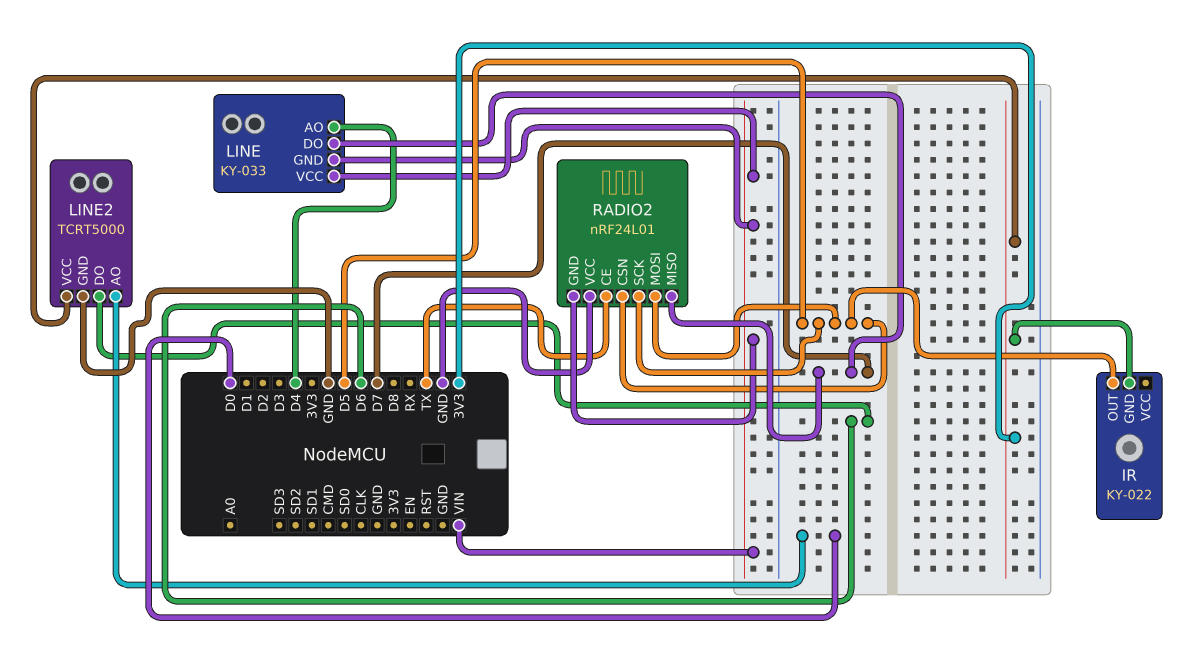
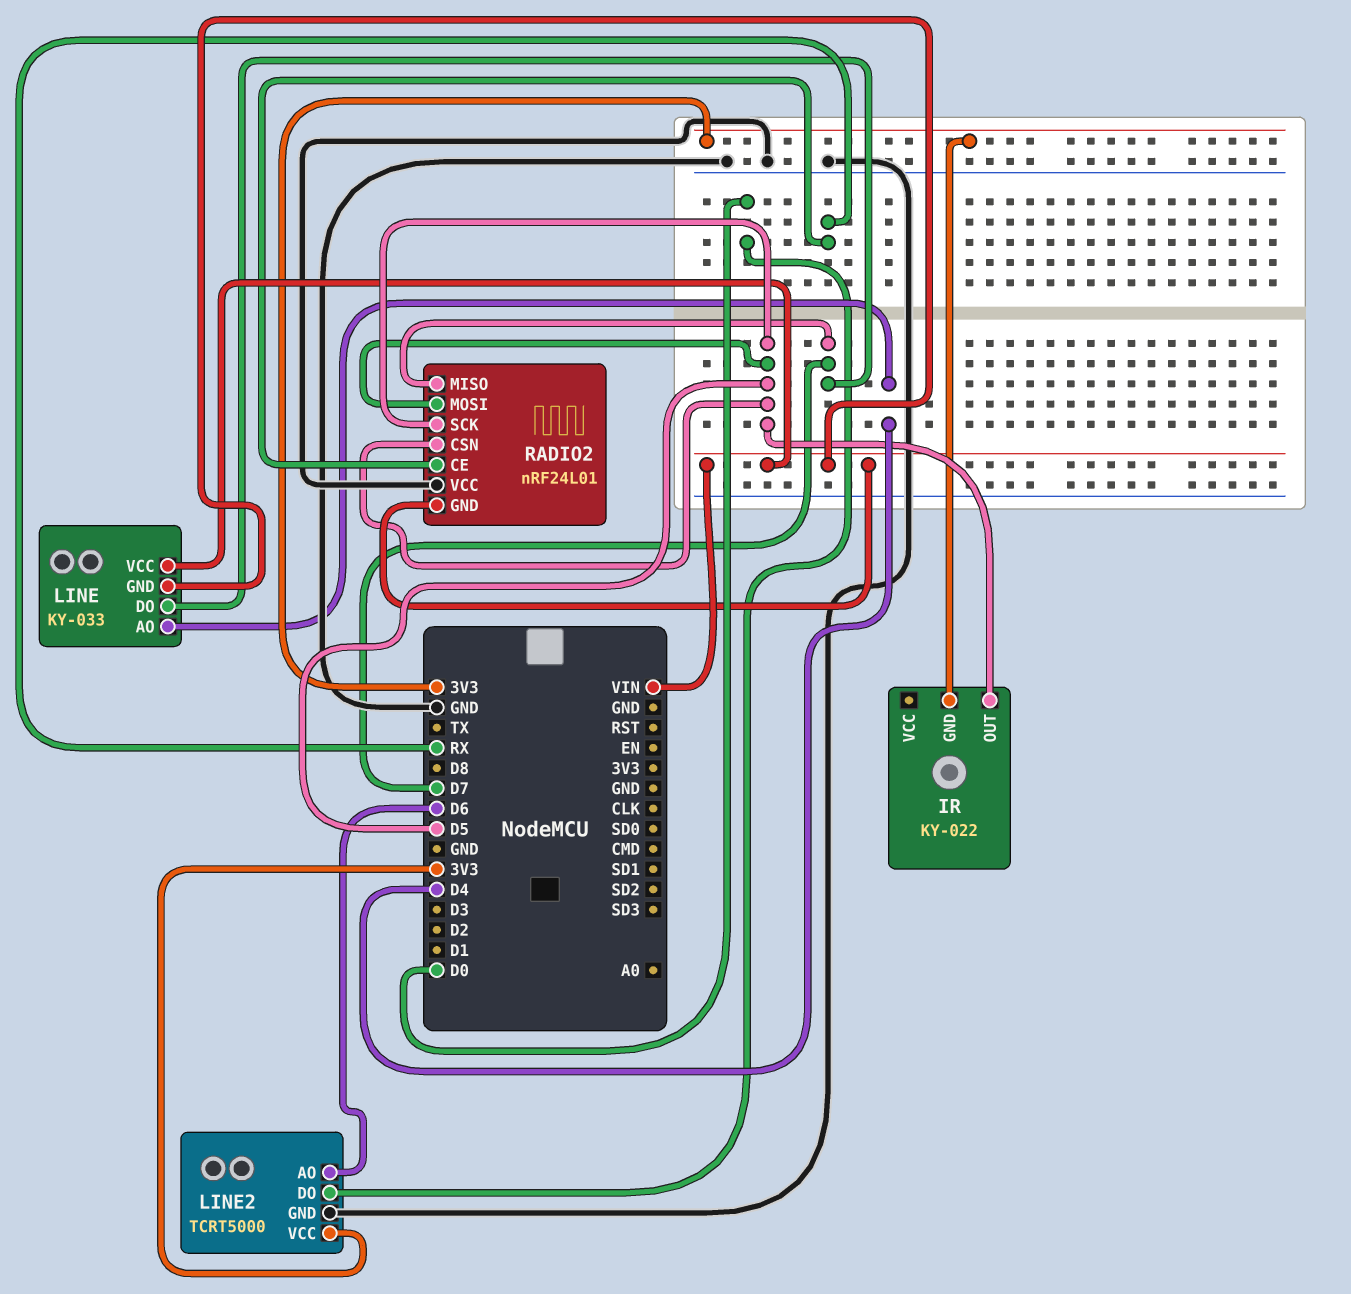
LINE2 pin AO: D0 -> D6
LINE2 pin DO: D6 -> D0
RADIO2 pin CE: TX -> RX

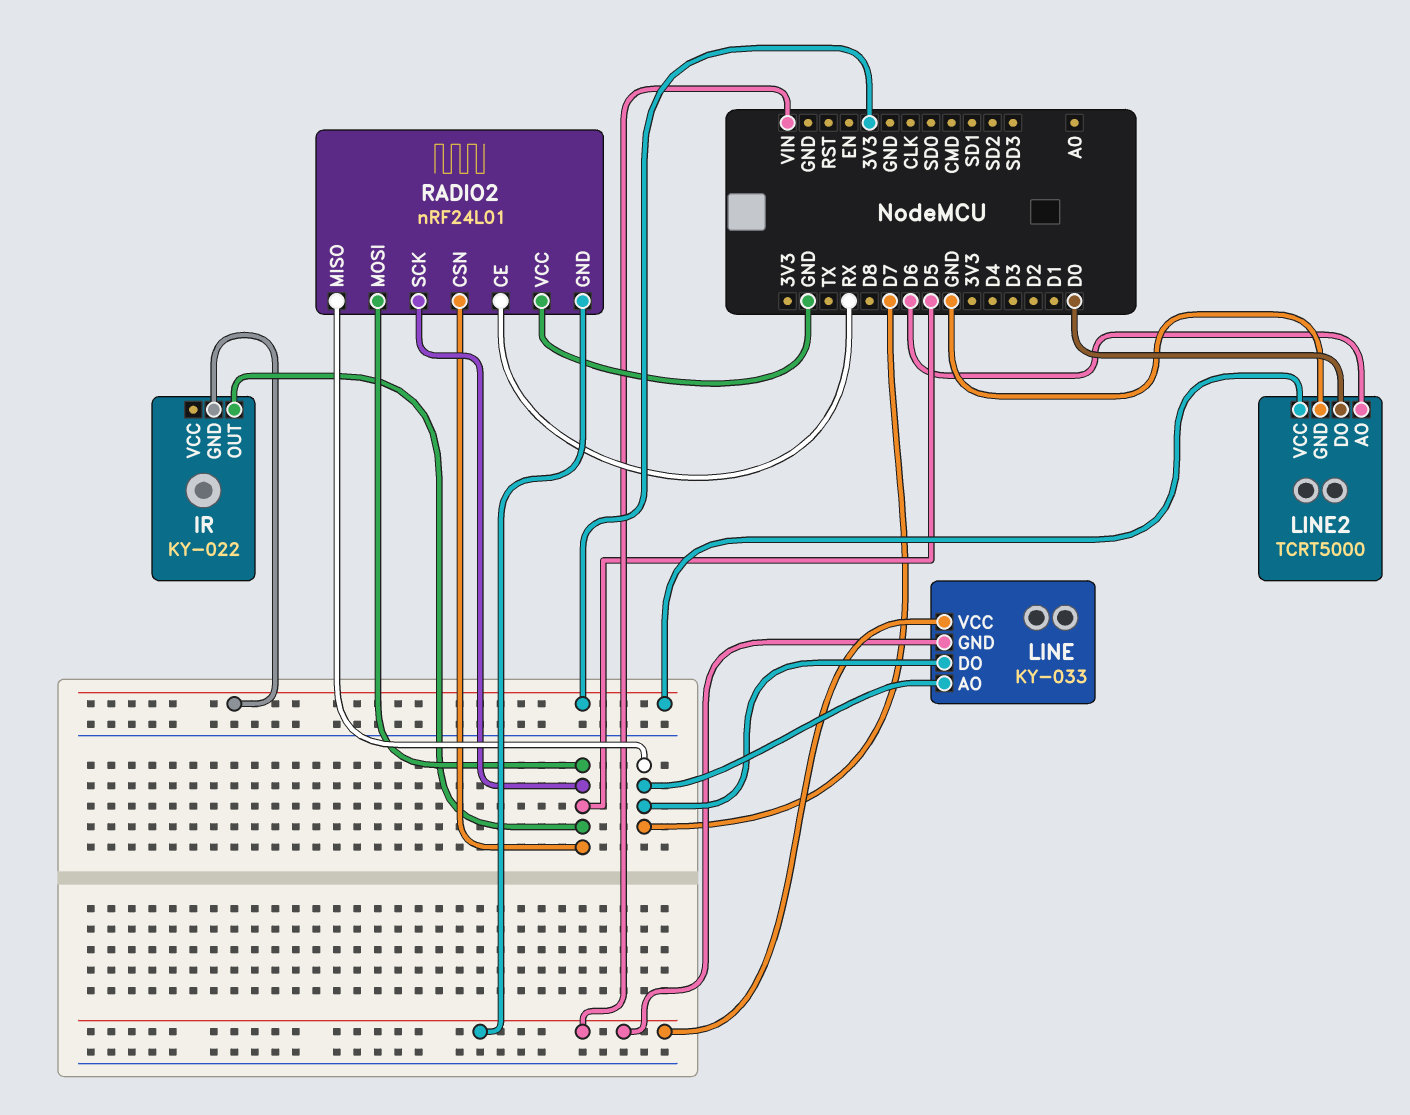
LINE pin AO: D4 -> D7

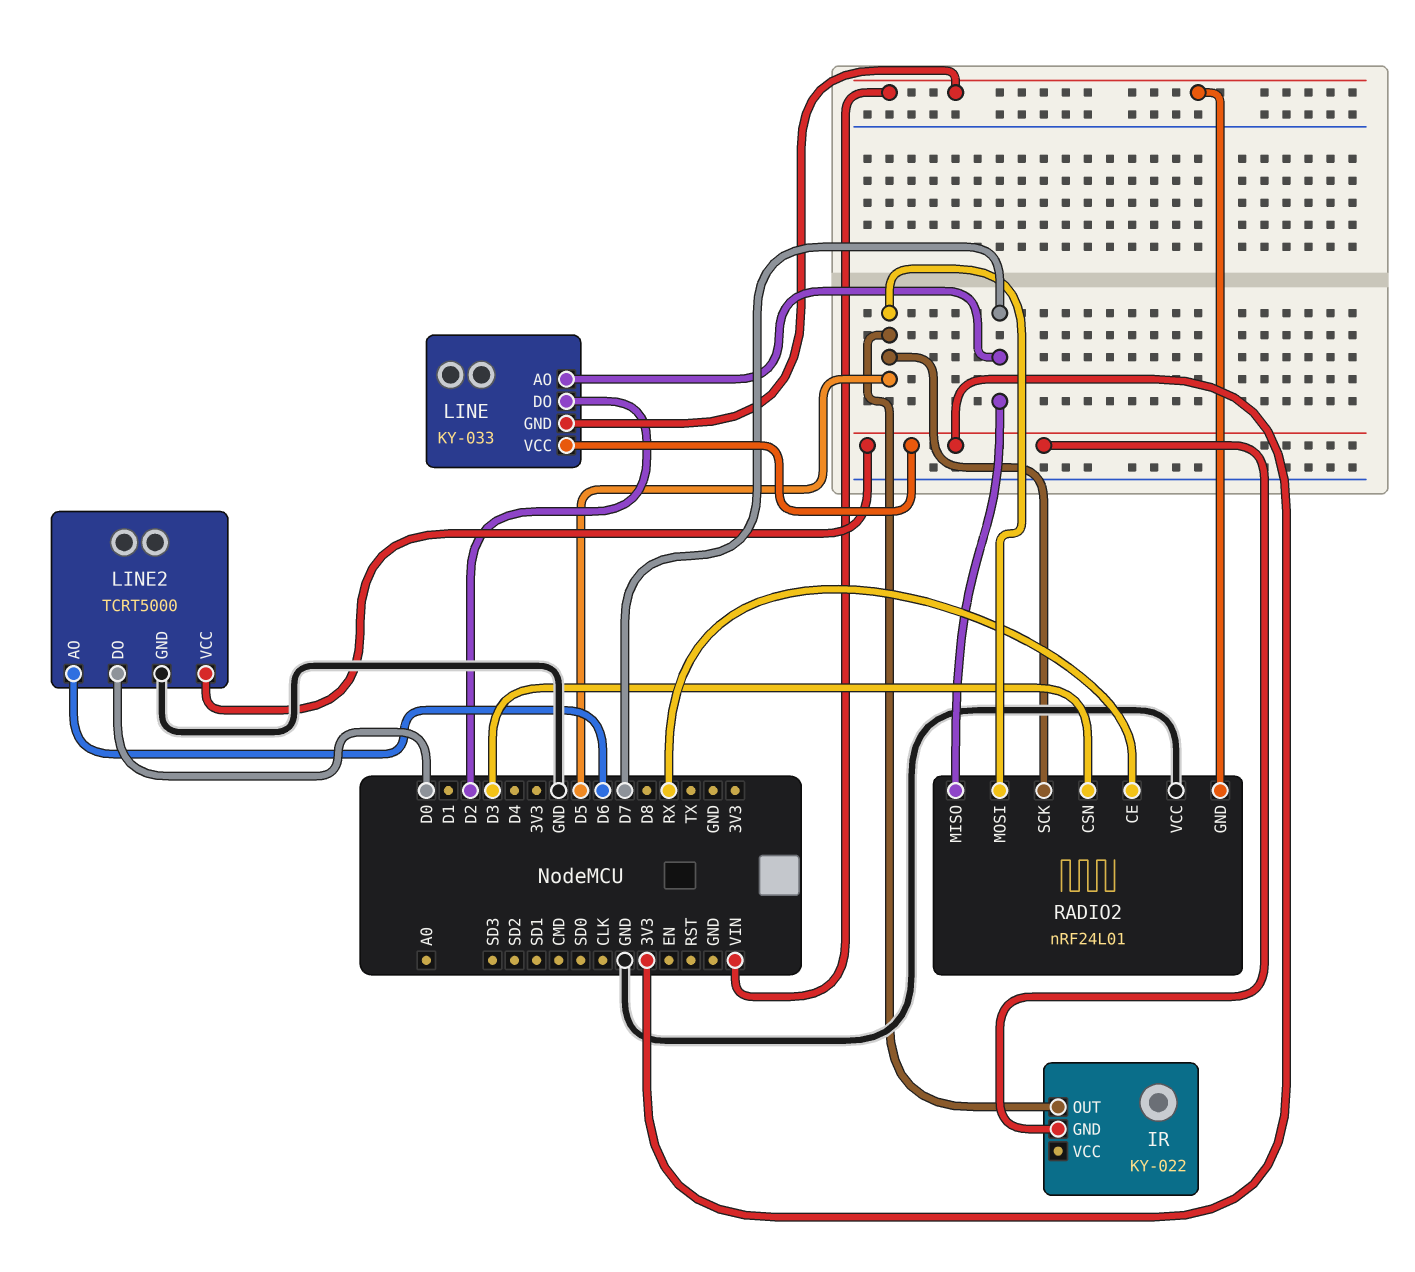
LINE pin DO: D7 -> D2
LINE pin VCC: VIN -> 3V3
RADIO2 pin CSN: D5 -> D3

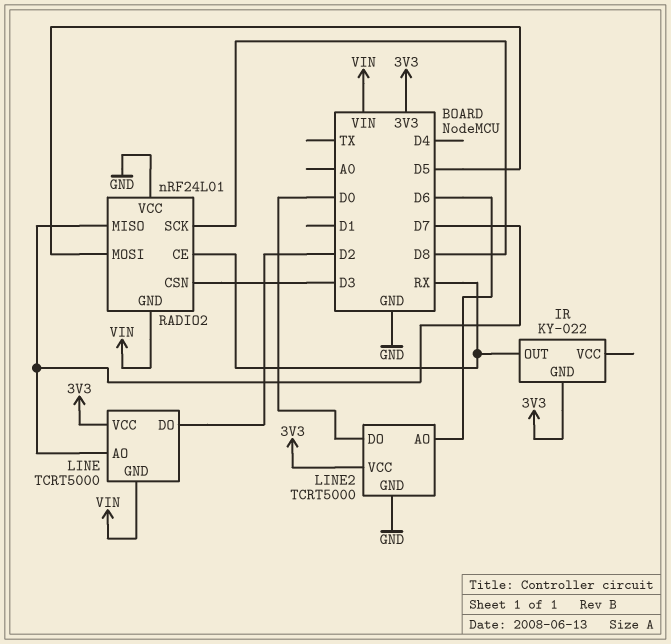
IR pin OUT: D5 -> RX
LINE: KY-033 -> TCRT5000
RADIO2 pin SCK: D5 -> D8

